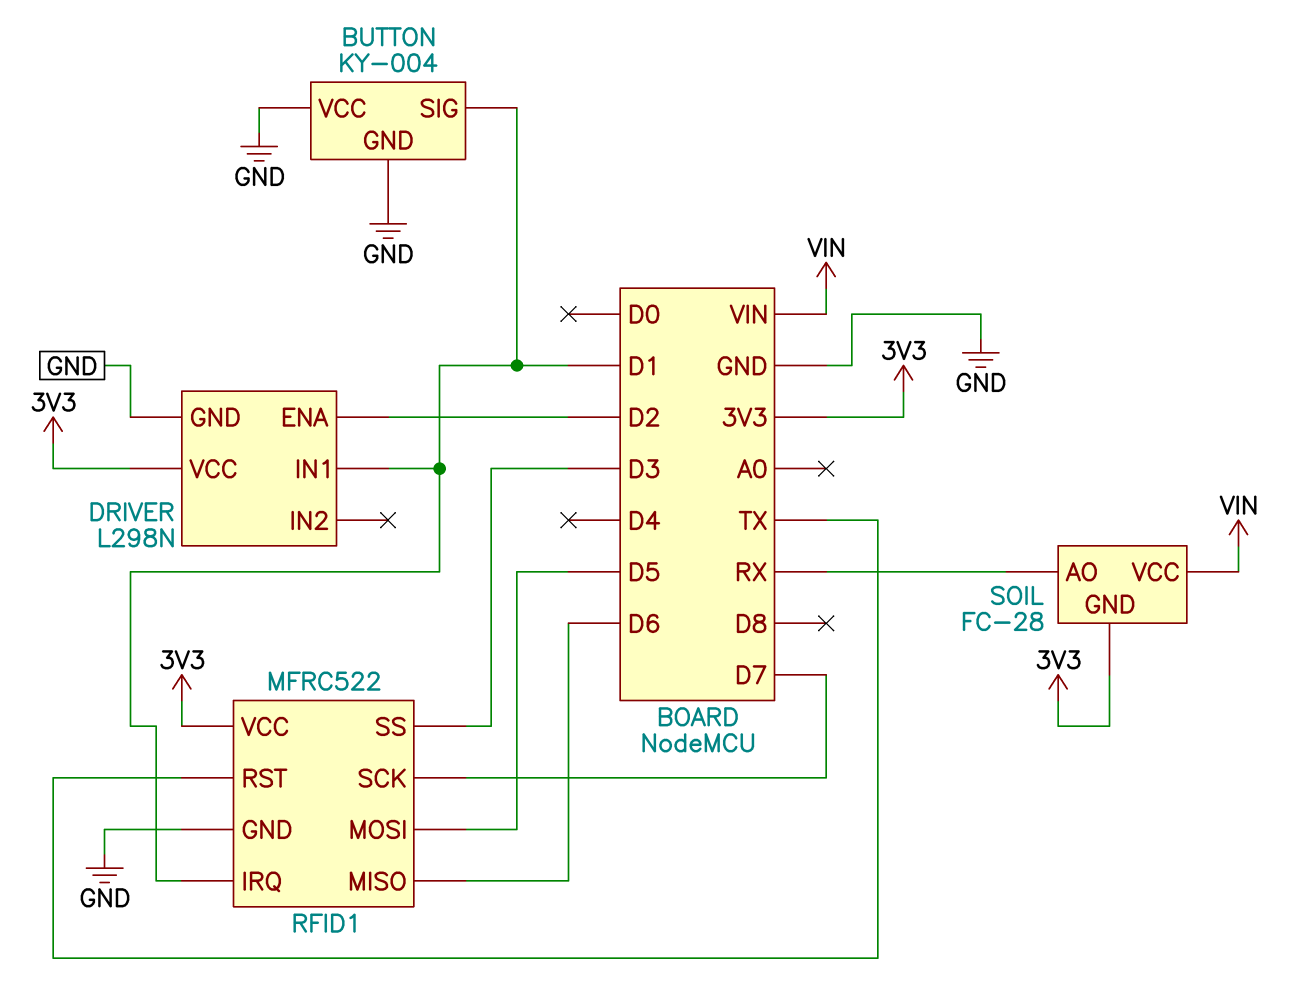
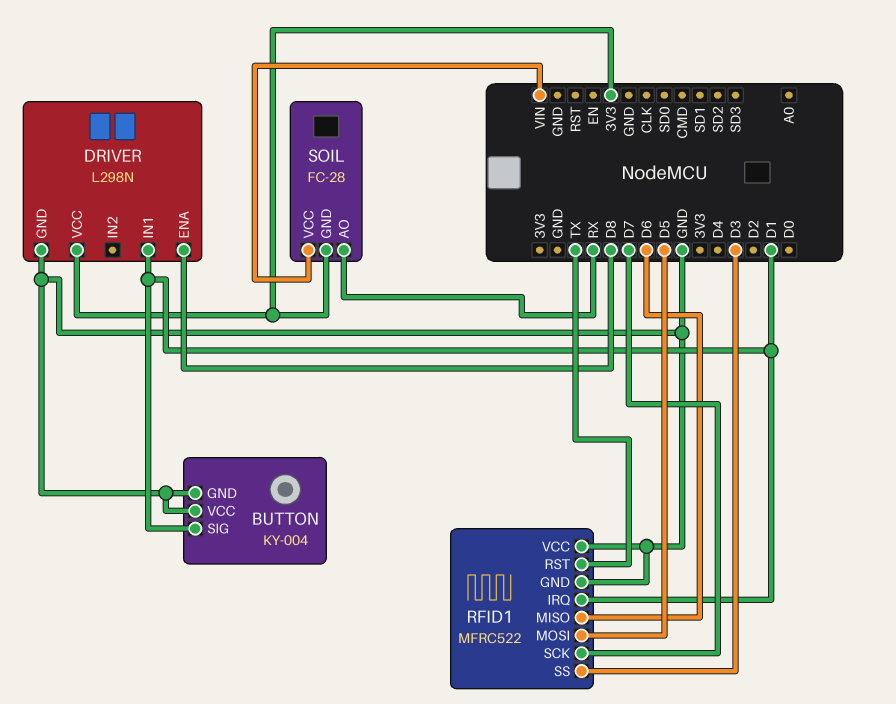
DRIVER pin ENA: D2 -> D8
RFID1 pin VCC: 3V3 -> GND

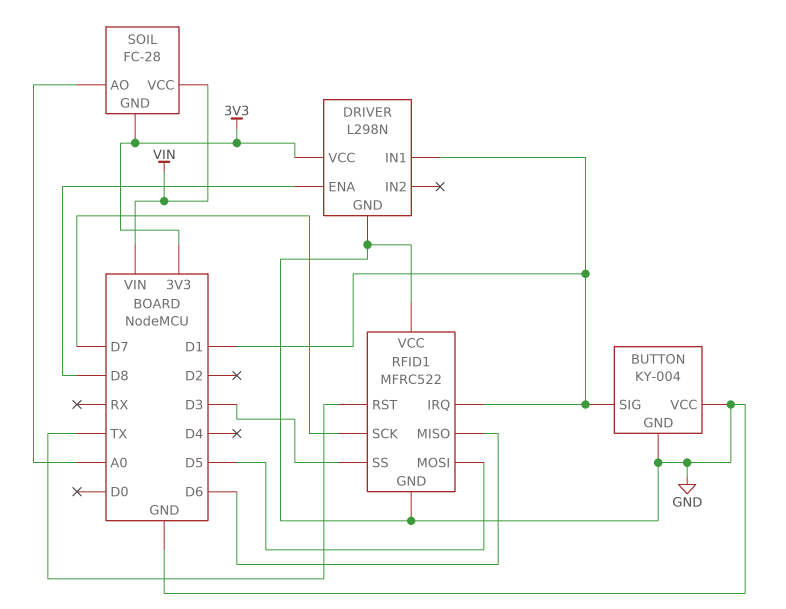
SOIL pin AO: RX -> A0

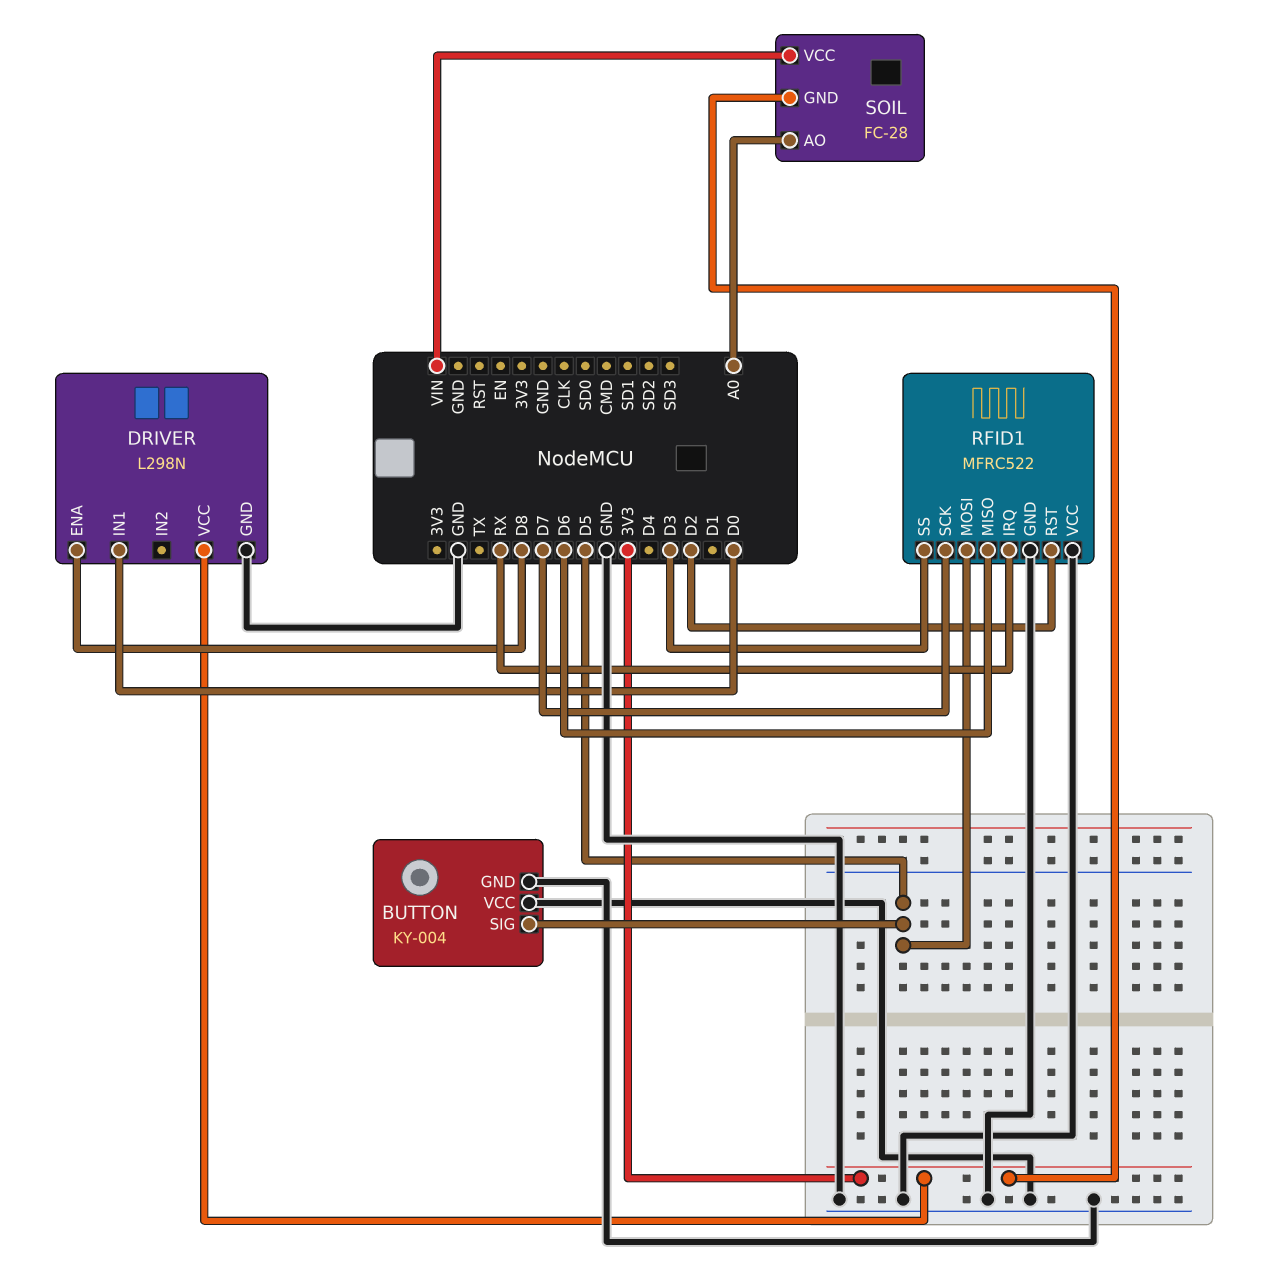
BUTTON pin SIG: D1 -> D5
DRIVER pin IN1: D1 -> D0
RFID1 pin IRQ: D1 -> RX
RFID1 pin RST: TX -> D2

